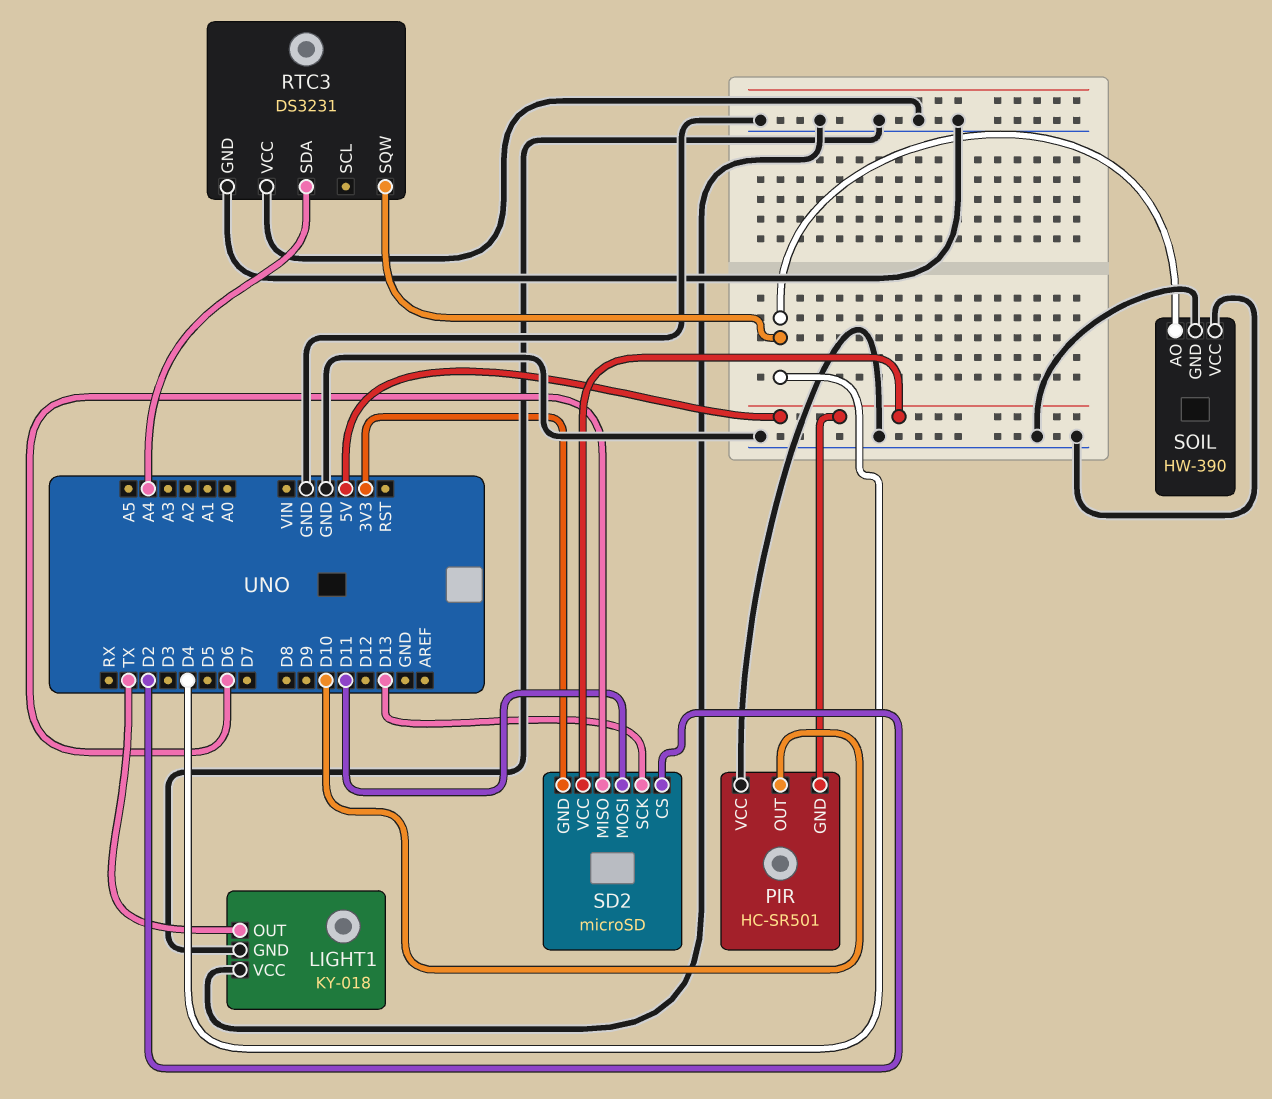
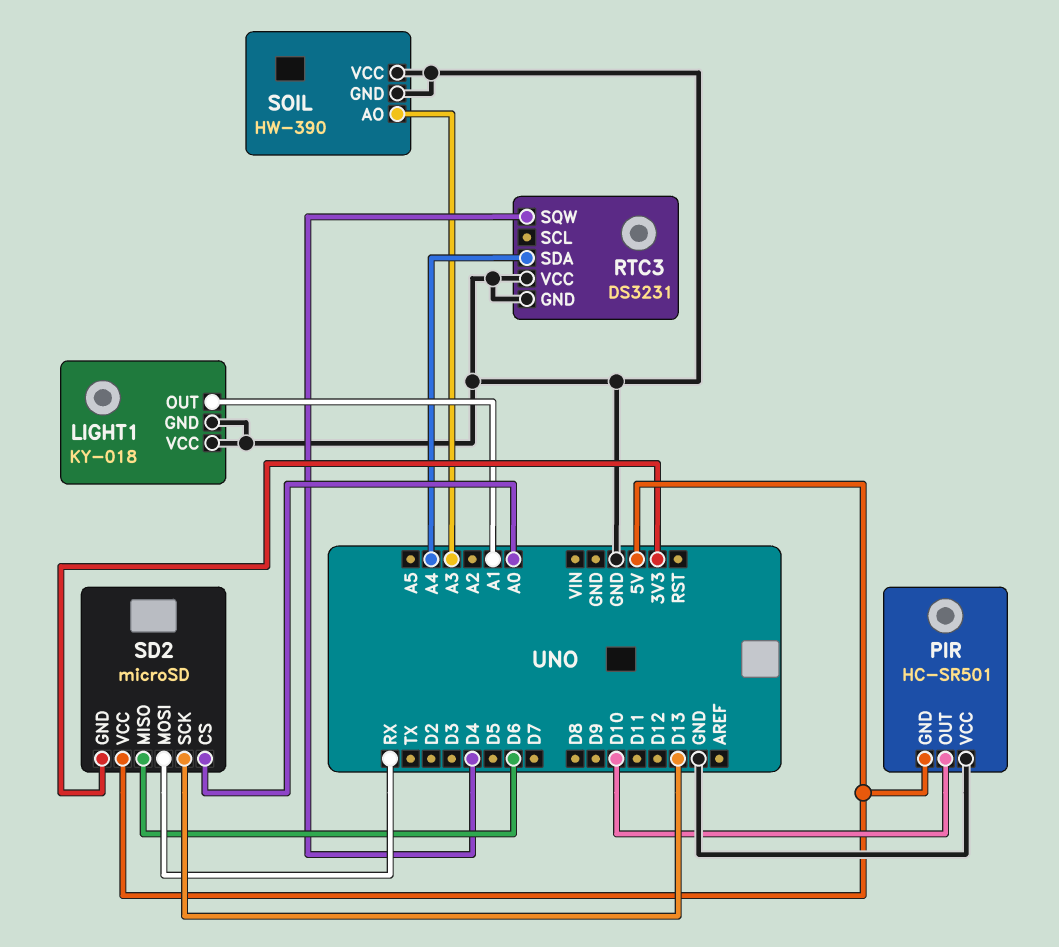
LIGHT1 pin OUT: TX -> A1
SD2 pin CS: D2 -> A0
SD2 pin MOSI: D11 -> RX
SOIL pin AO: D4 -> A3

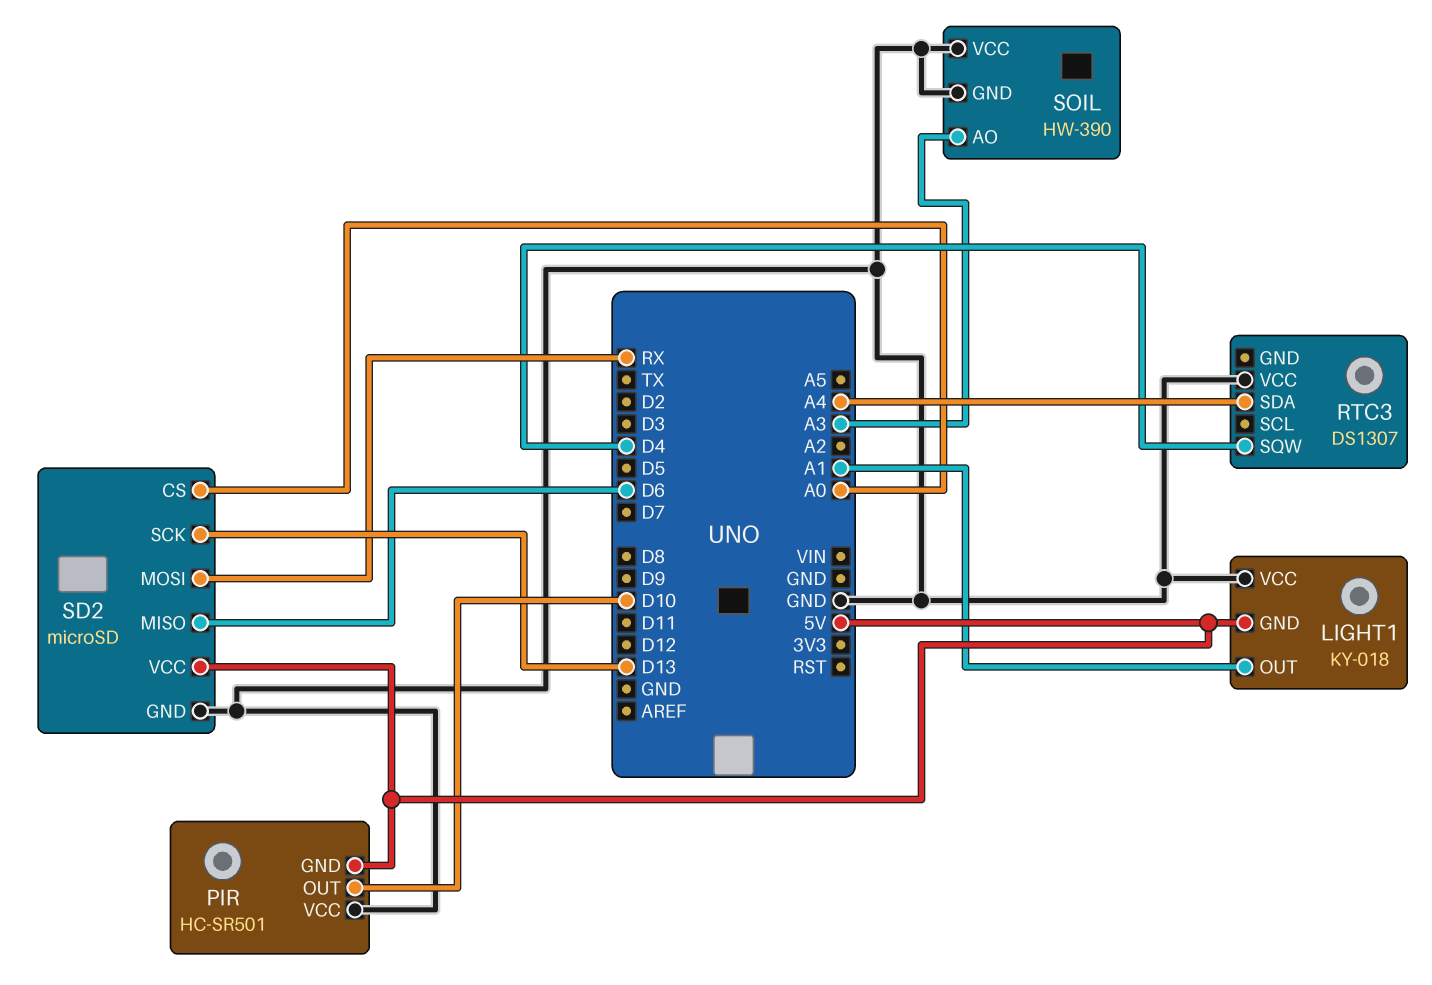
LIGHT1 pin GND: GND -> 5V
RTC3: DS3231 -> DS1307
RTC3 pin GND: GND -> none
SD2 pin GND: 3V3 -> GND

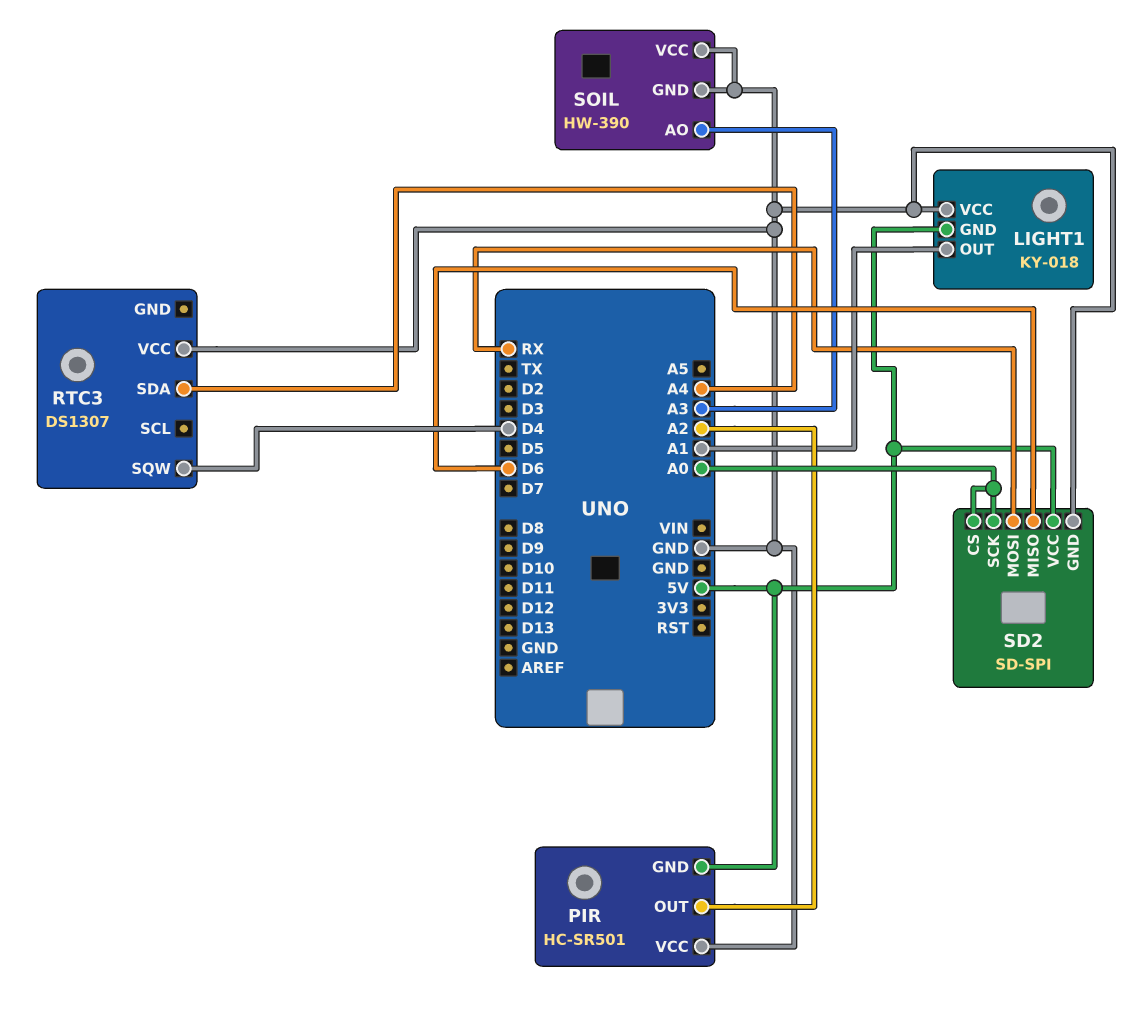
PIR pin OUT: D10 -> A2
SD2: microSD -> SD-SPI
SD2 pin SCK: D13 -> A0

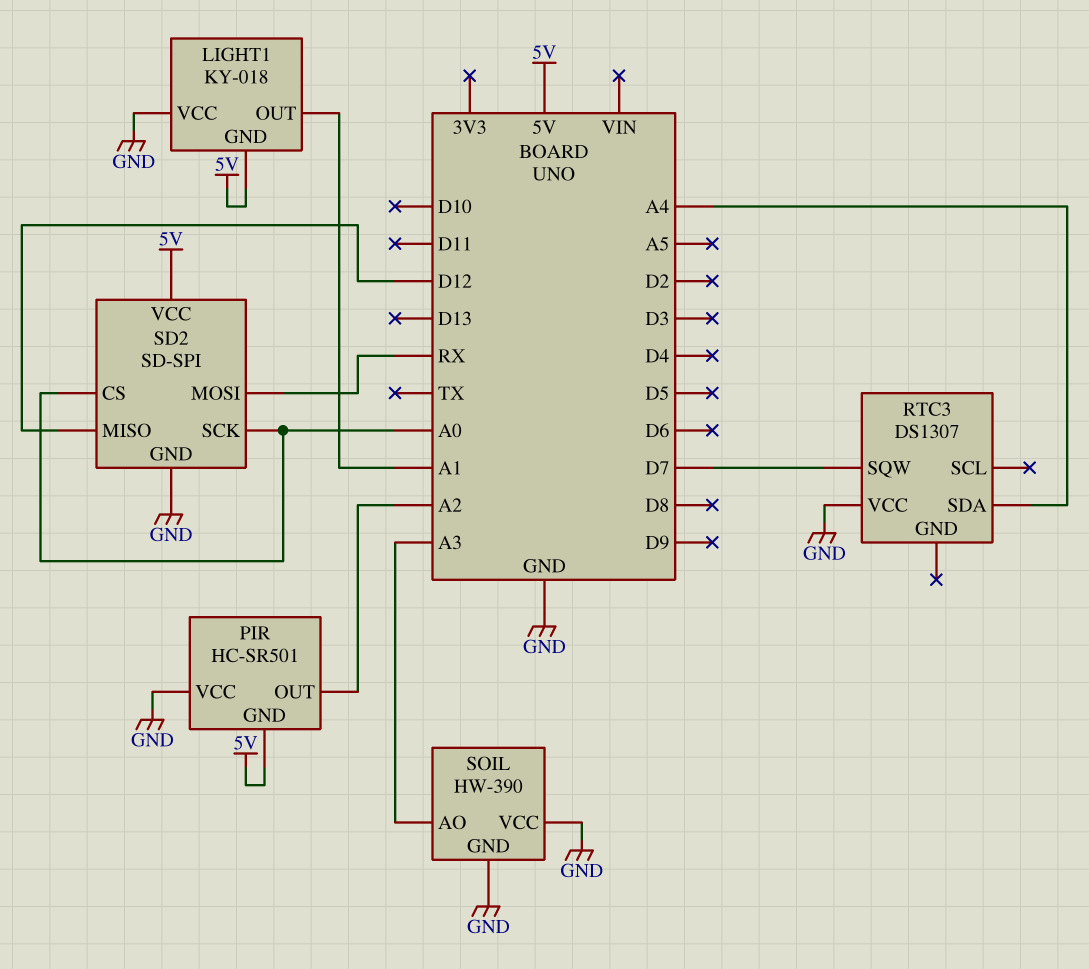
RTC3 pin SQW: D4 -> D7
SD2 pin MISO: D6 -> D12

